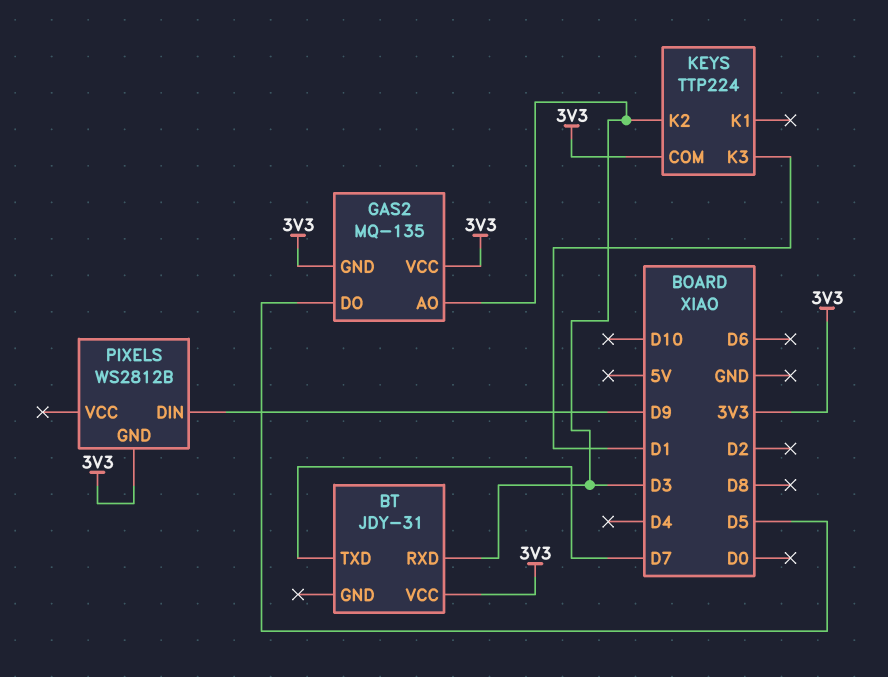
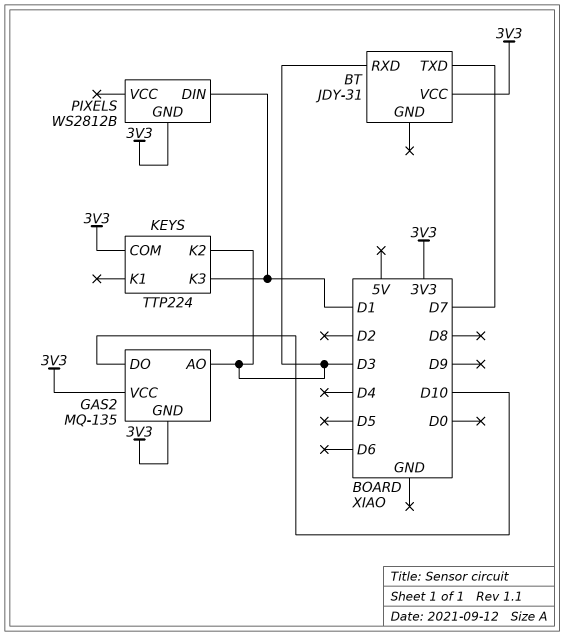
GAS2 pin DO: D5 -> D10
PIXELS pin DIN: D9 -> D1

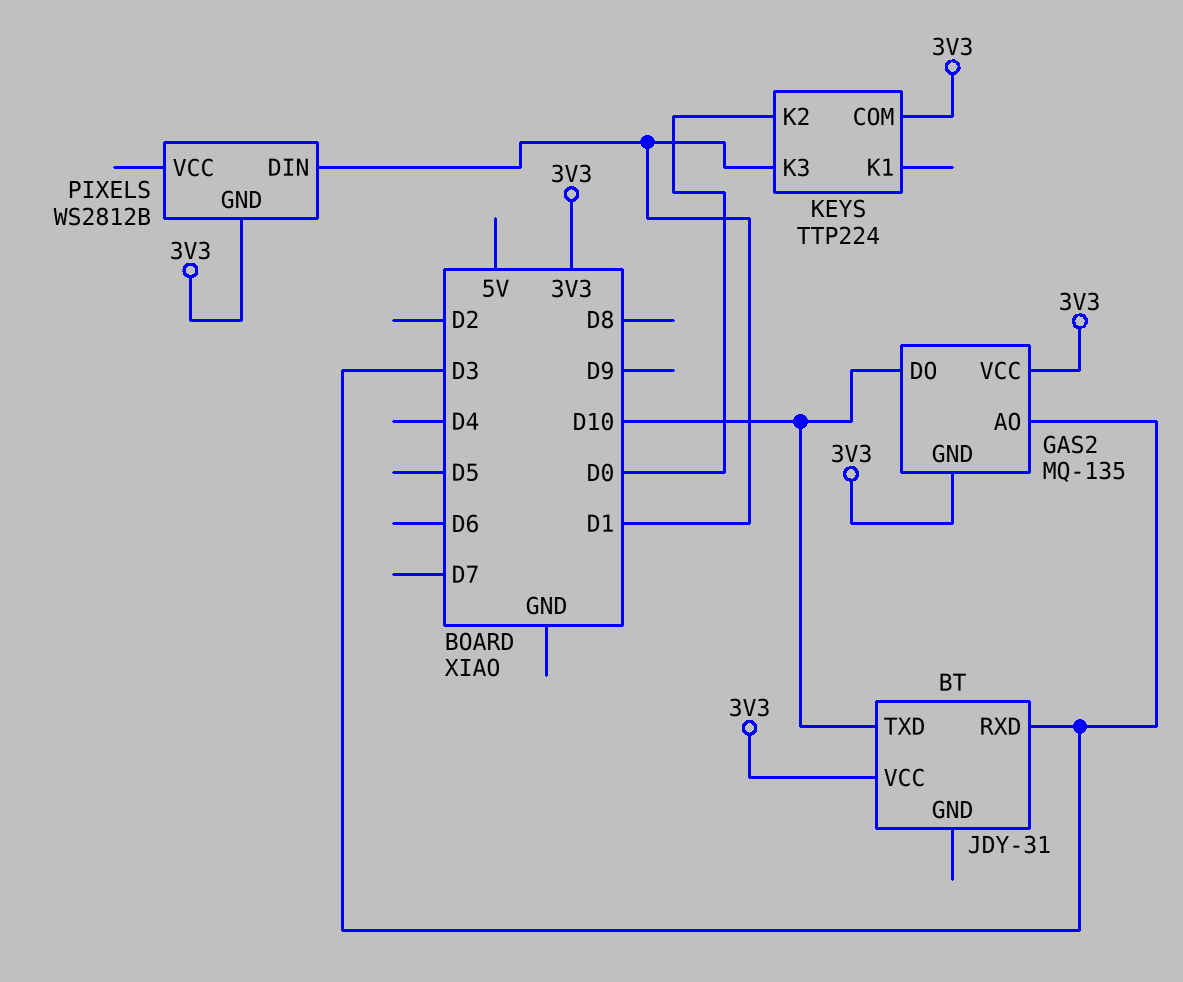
BT pin TXD: D7 -> D10
KEYS pin K2: D3 -> D0

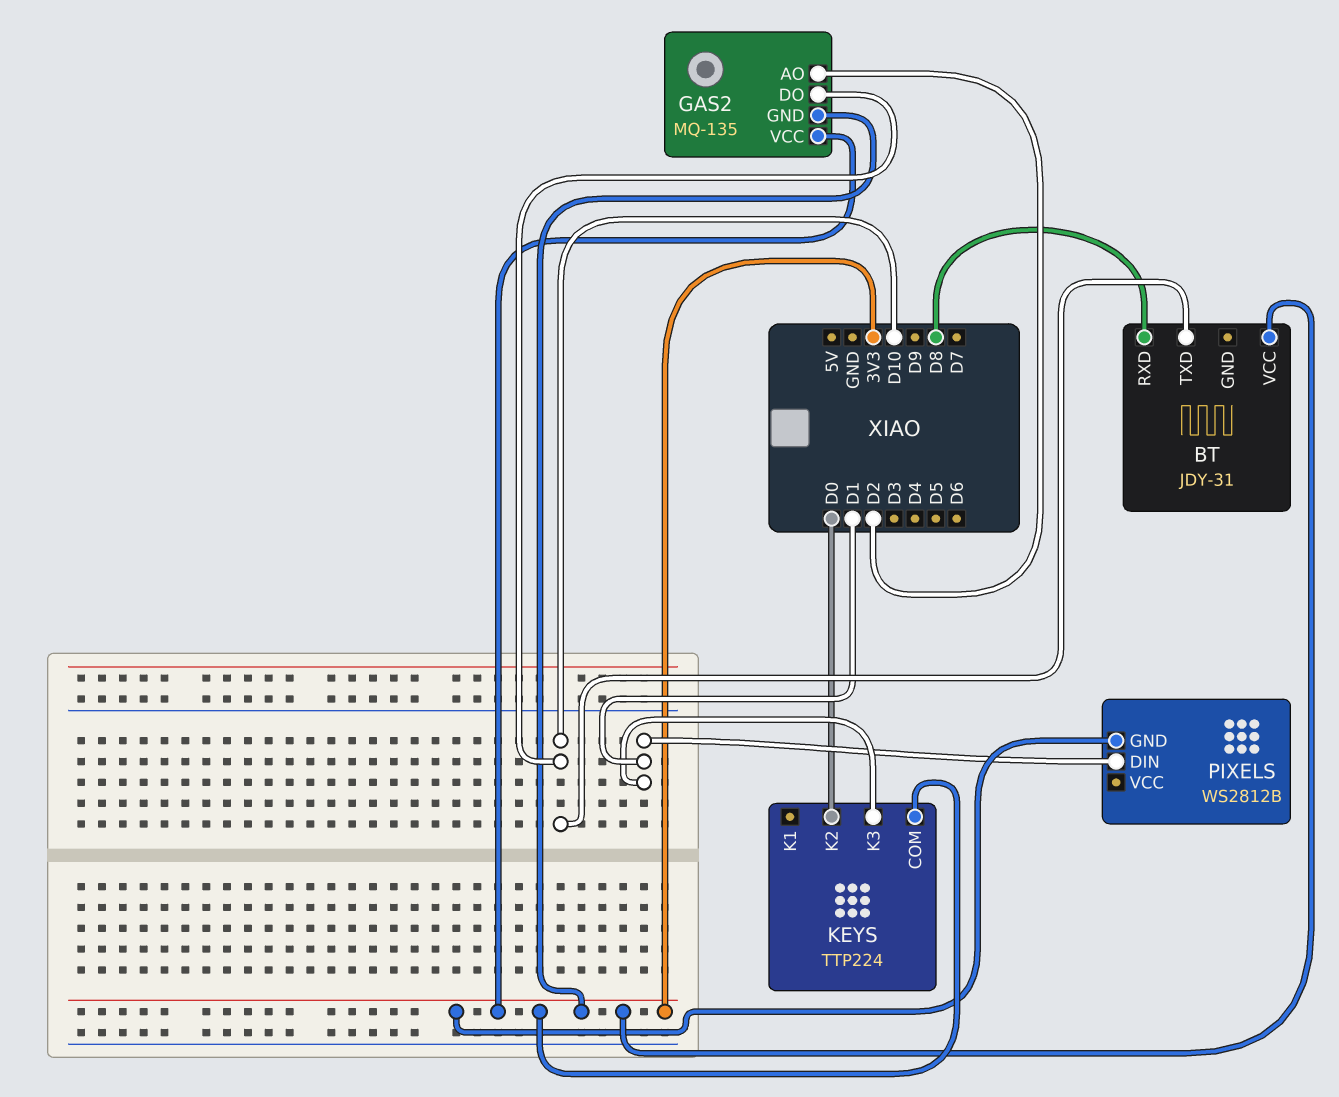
BT pin RXD: D3 -> D8
GAS2 pin AO: D3 -> D2

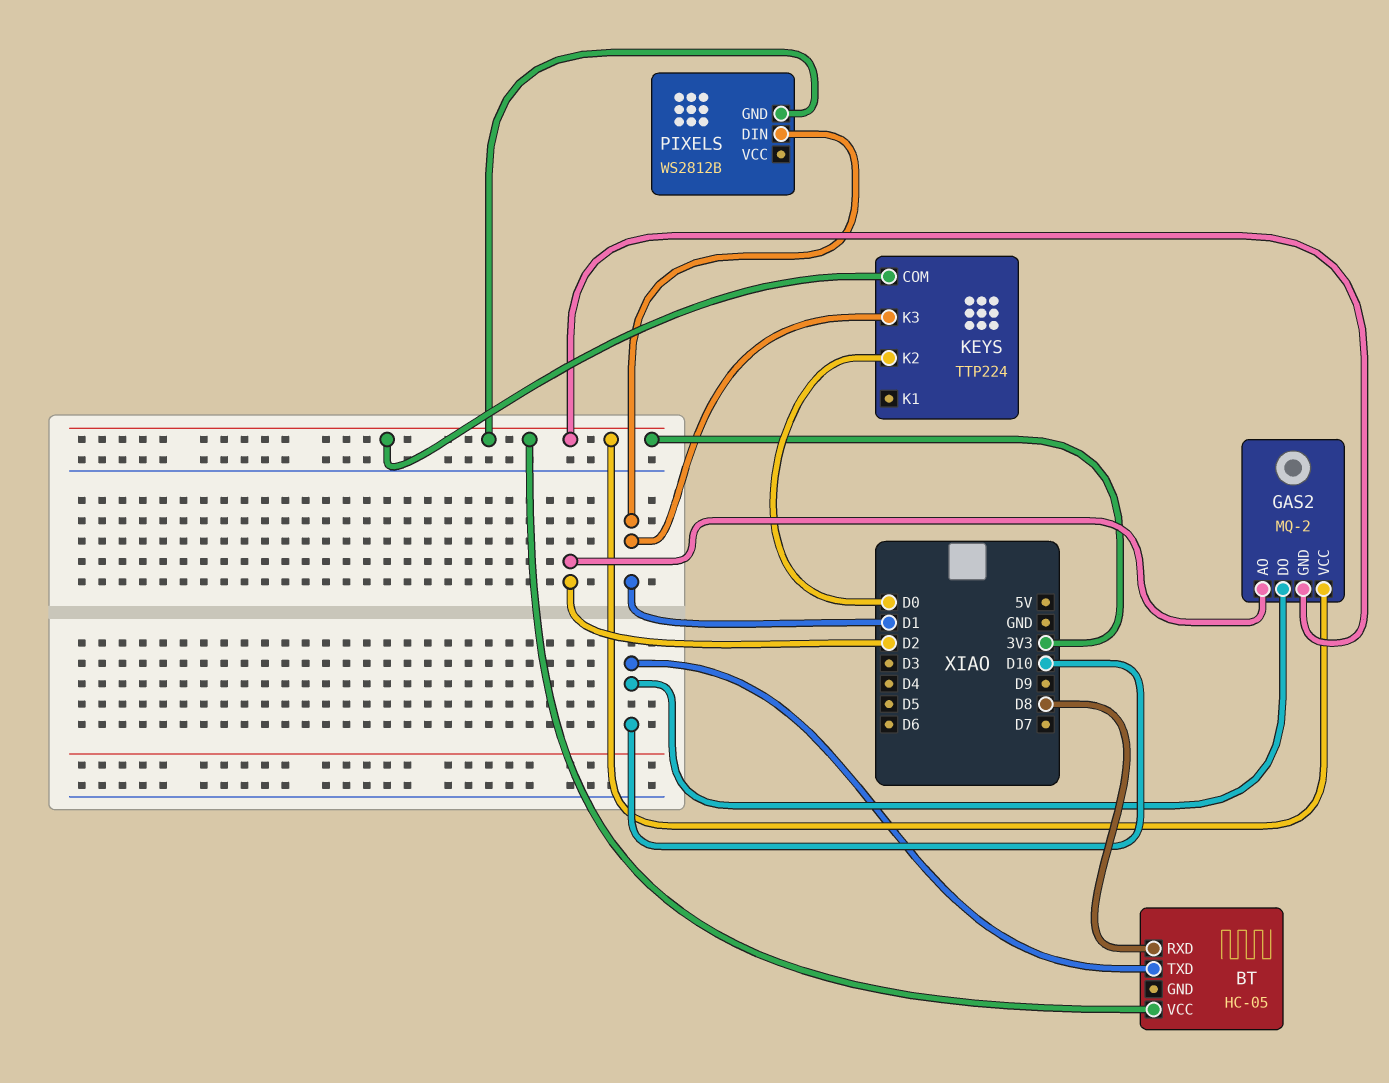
BT: JDY-31 -> HC-05
GAS2: MQ-135 -> MQ-2

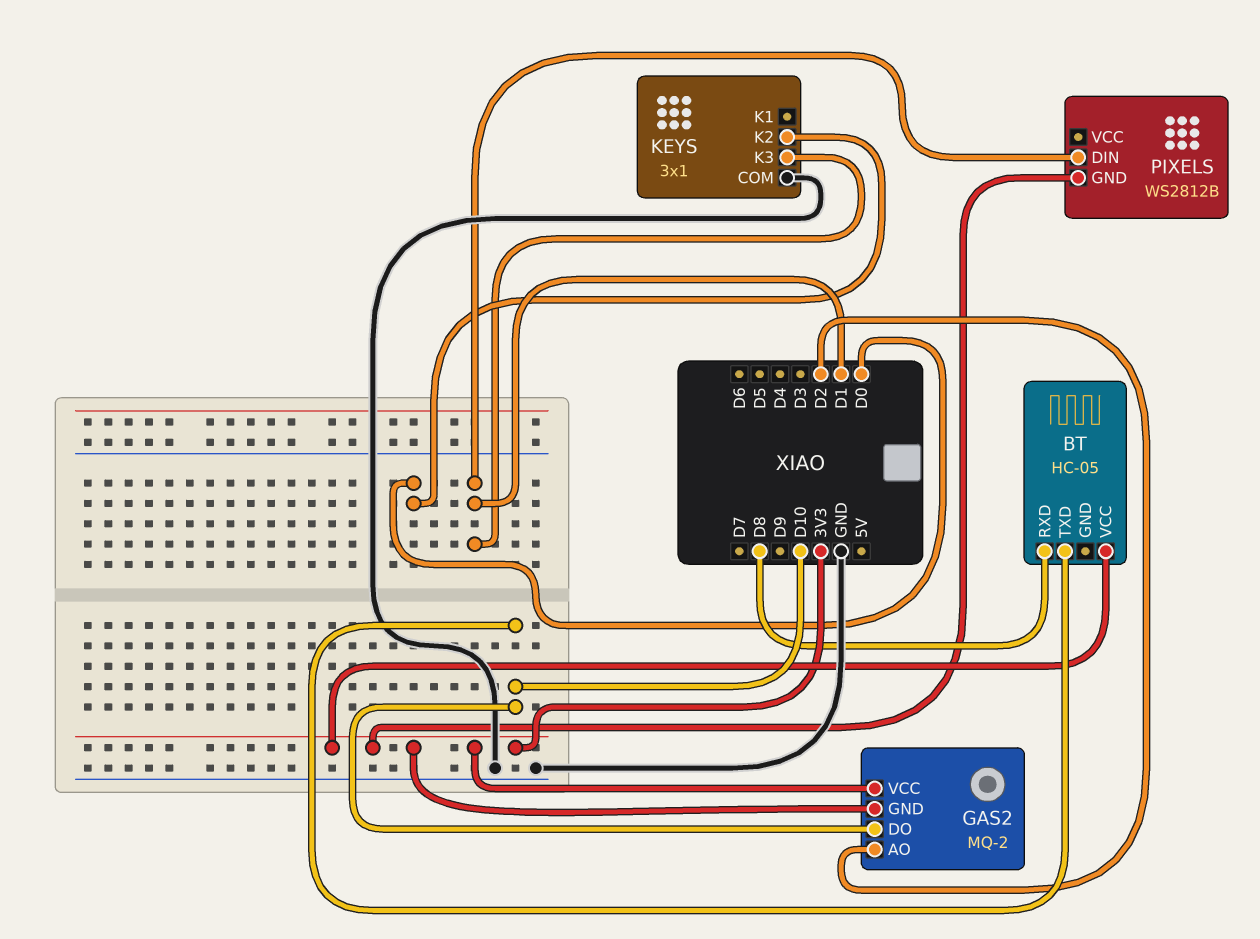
KEYS: TTP224 -> 3x1
KEYS pin COM: 3V3 -> GND

